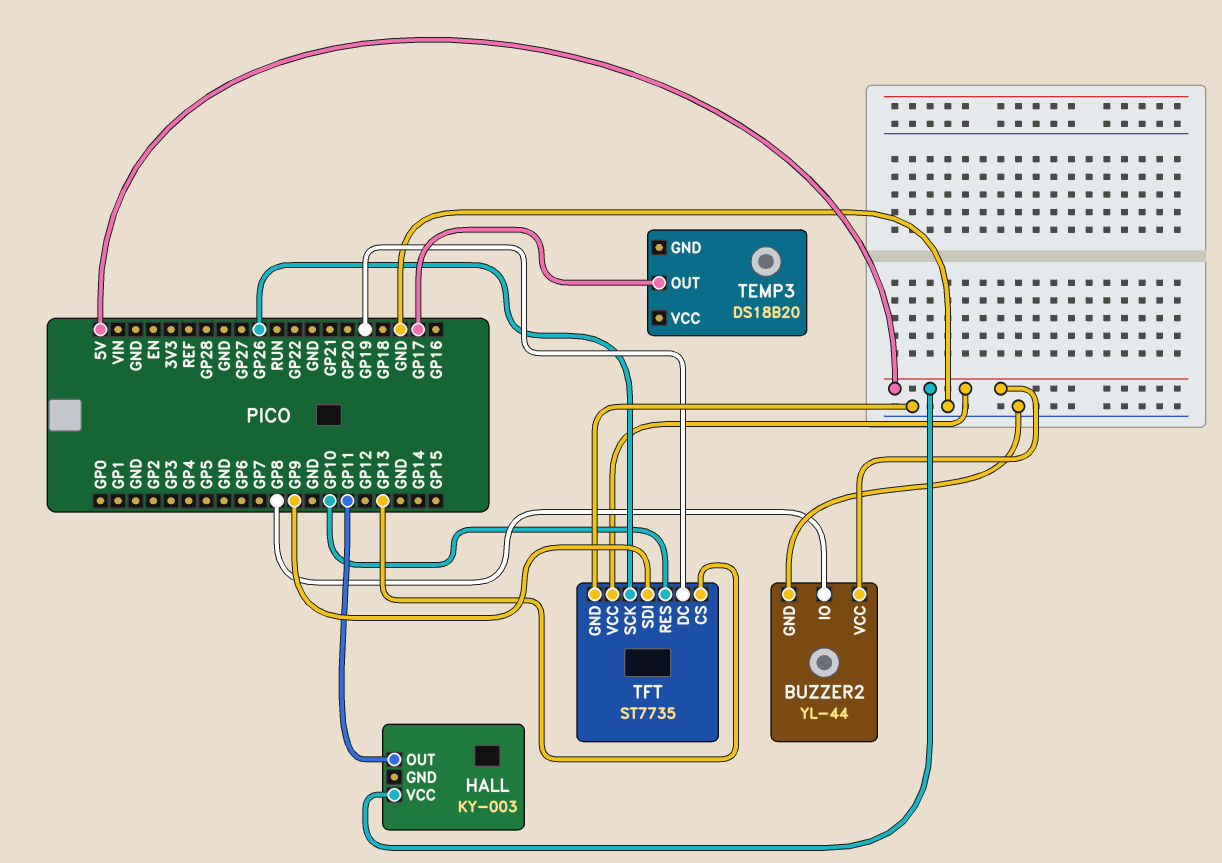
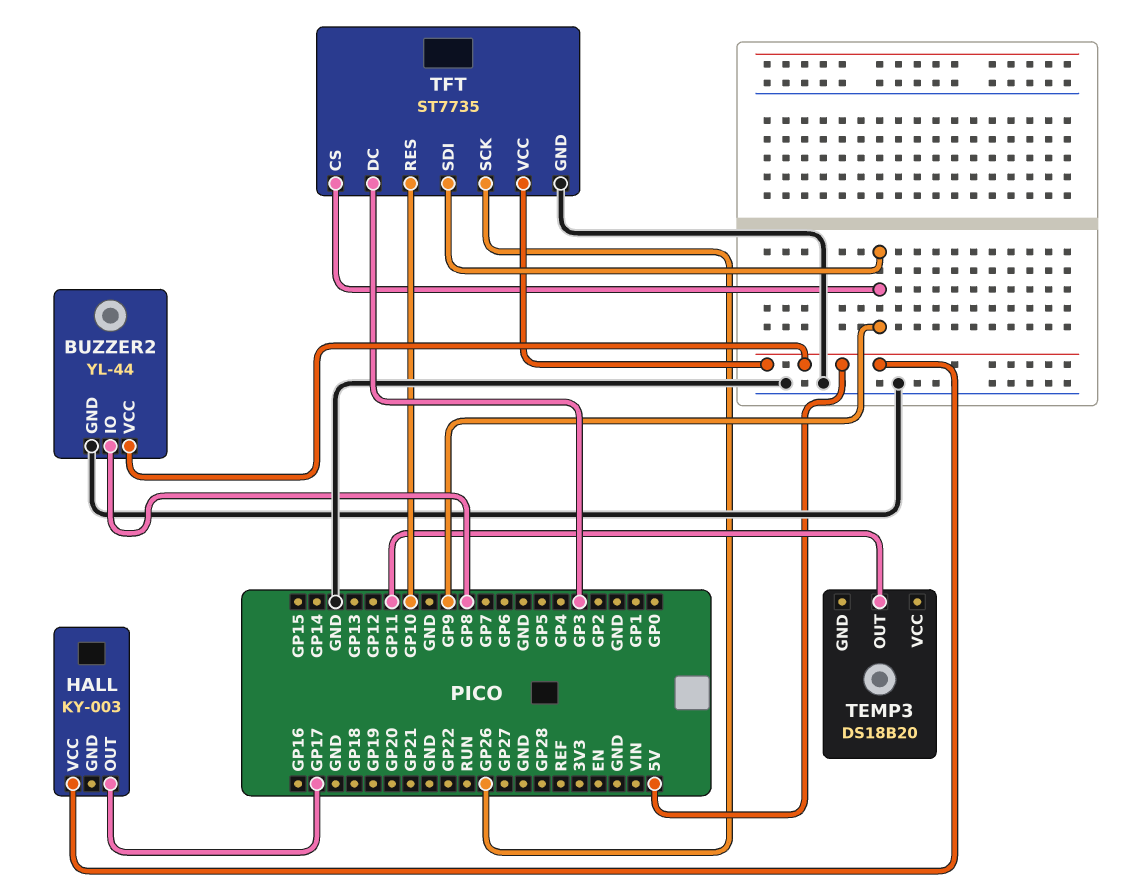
HALL pin OUT: GP11 -> GP17
TEMP3 pin OUT: GP17 -> GP11
TFT pin CS: GP13 -> GP9
TFT pin DC: GP19 -> GP3

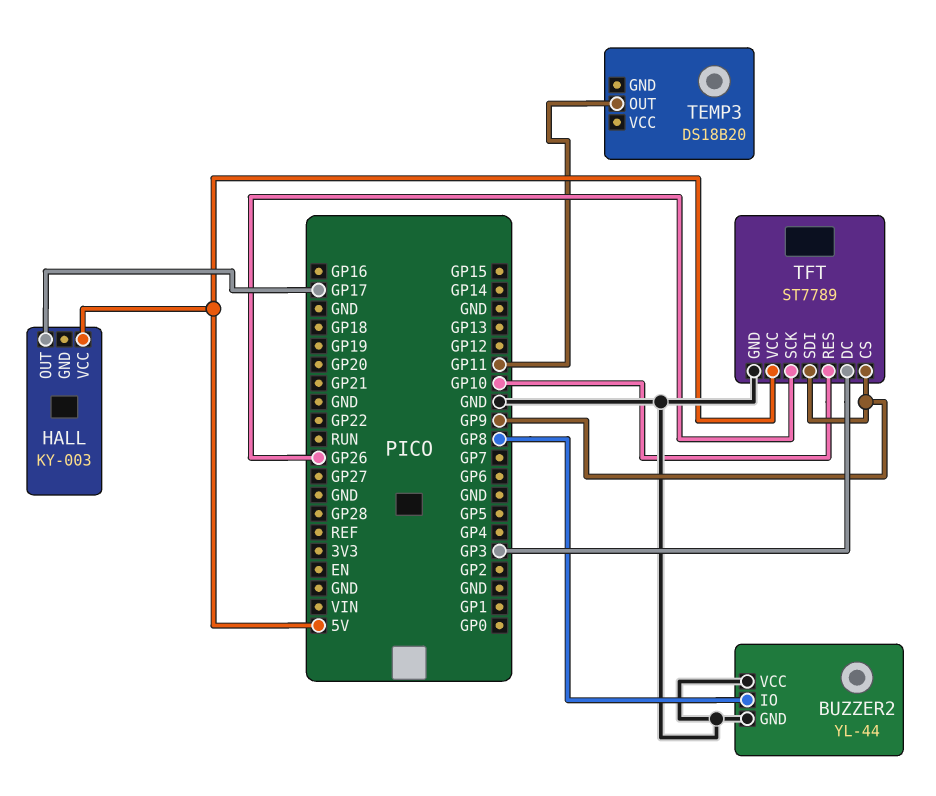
BUZZER2 pin VCC: 5V -> GND
TFT: ST7735 -> ST7789

